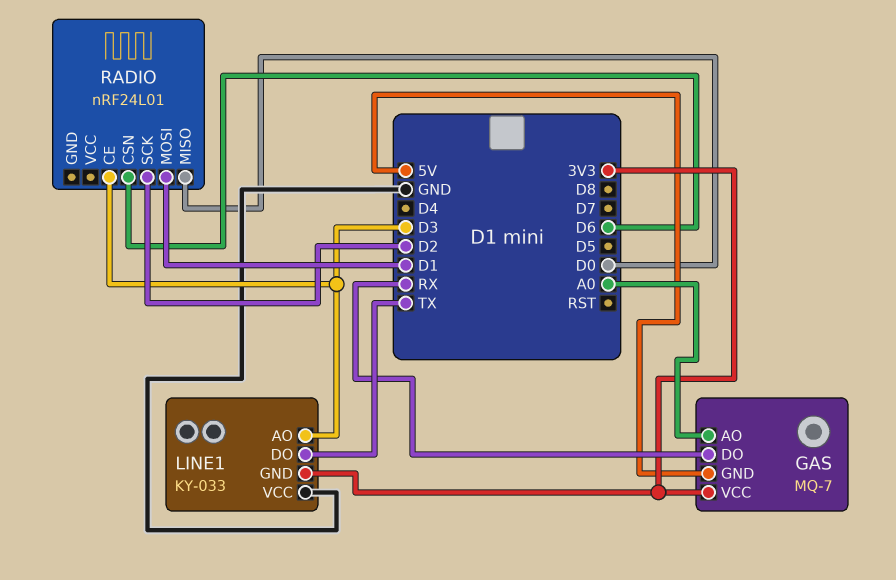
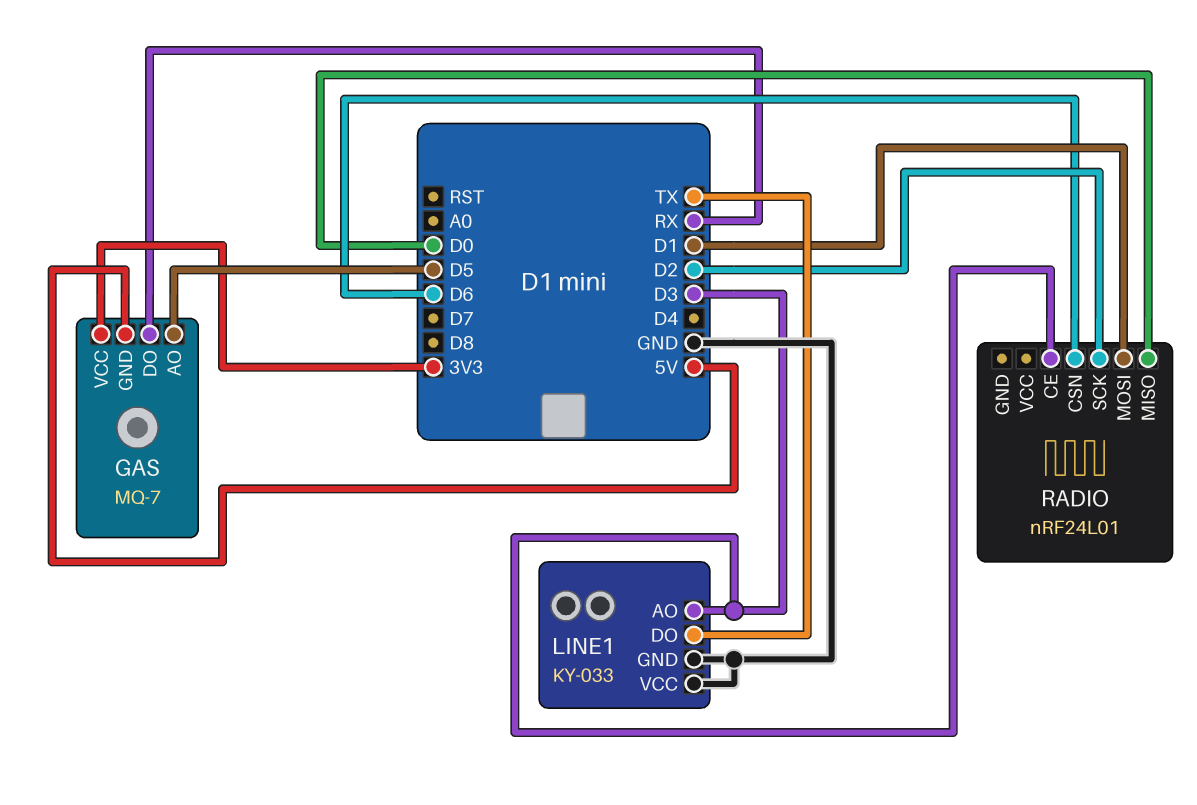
GAS pin AO: A0 -> D5
LINE1 pin GND: 3V3 -> GND

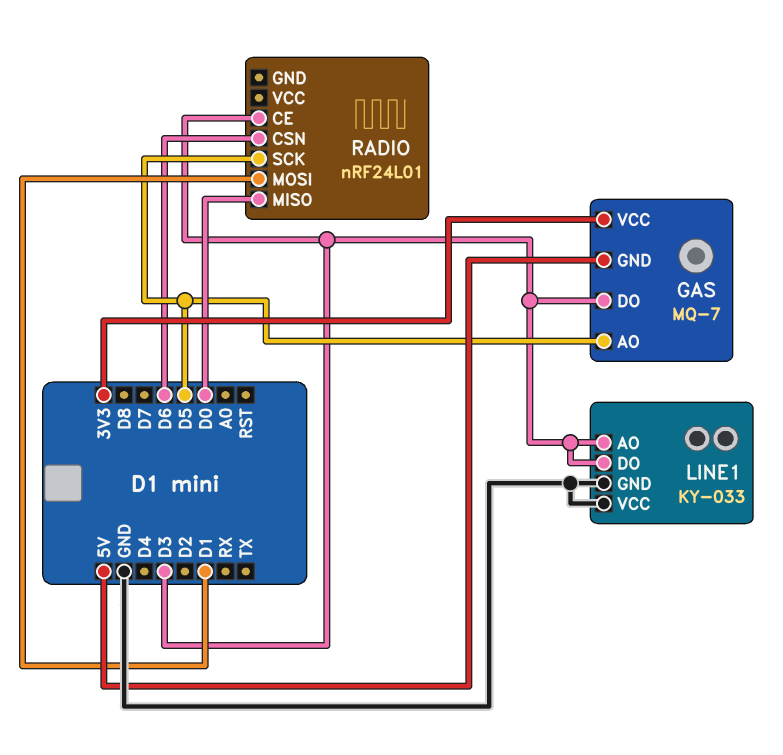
GAS pin DO: RX -> D3
LINE1 pin DO: TX -> D3
RADIO pin SCK: D2 -> D5

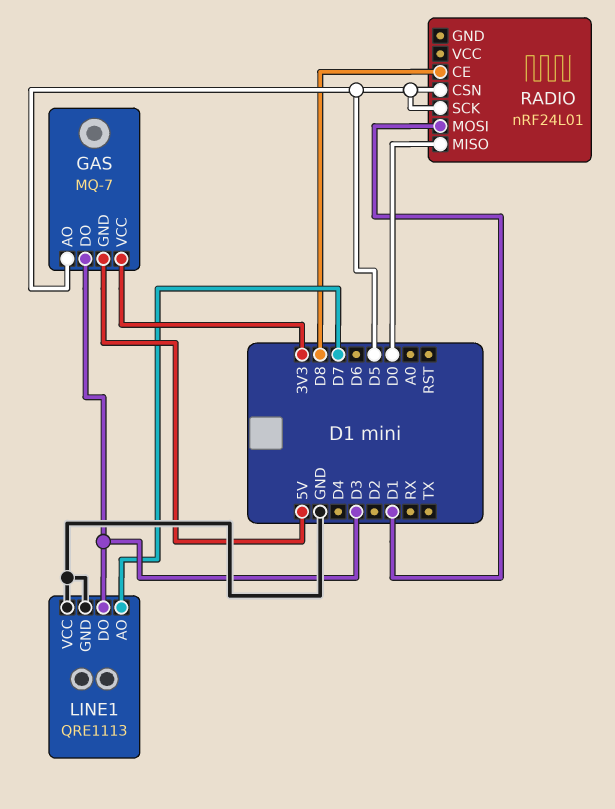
LINE1: KY-033 -> QRE1113
LINE1 pin AO: D3 -> D7
RADIO pin CE: D3 -> D8
RADIO pin CSN: D6 -> D5

